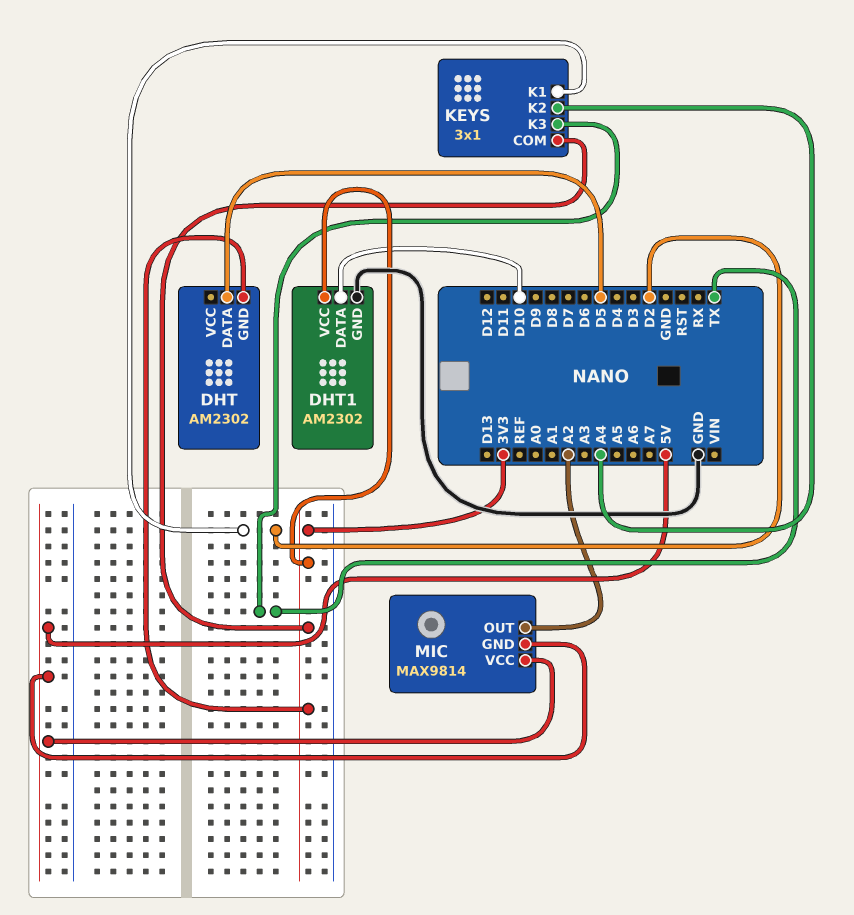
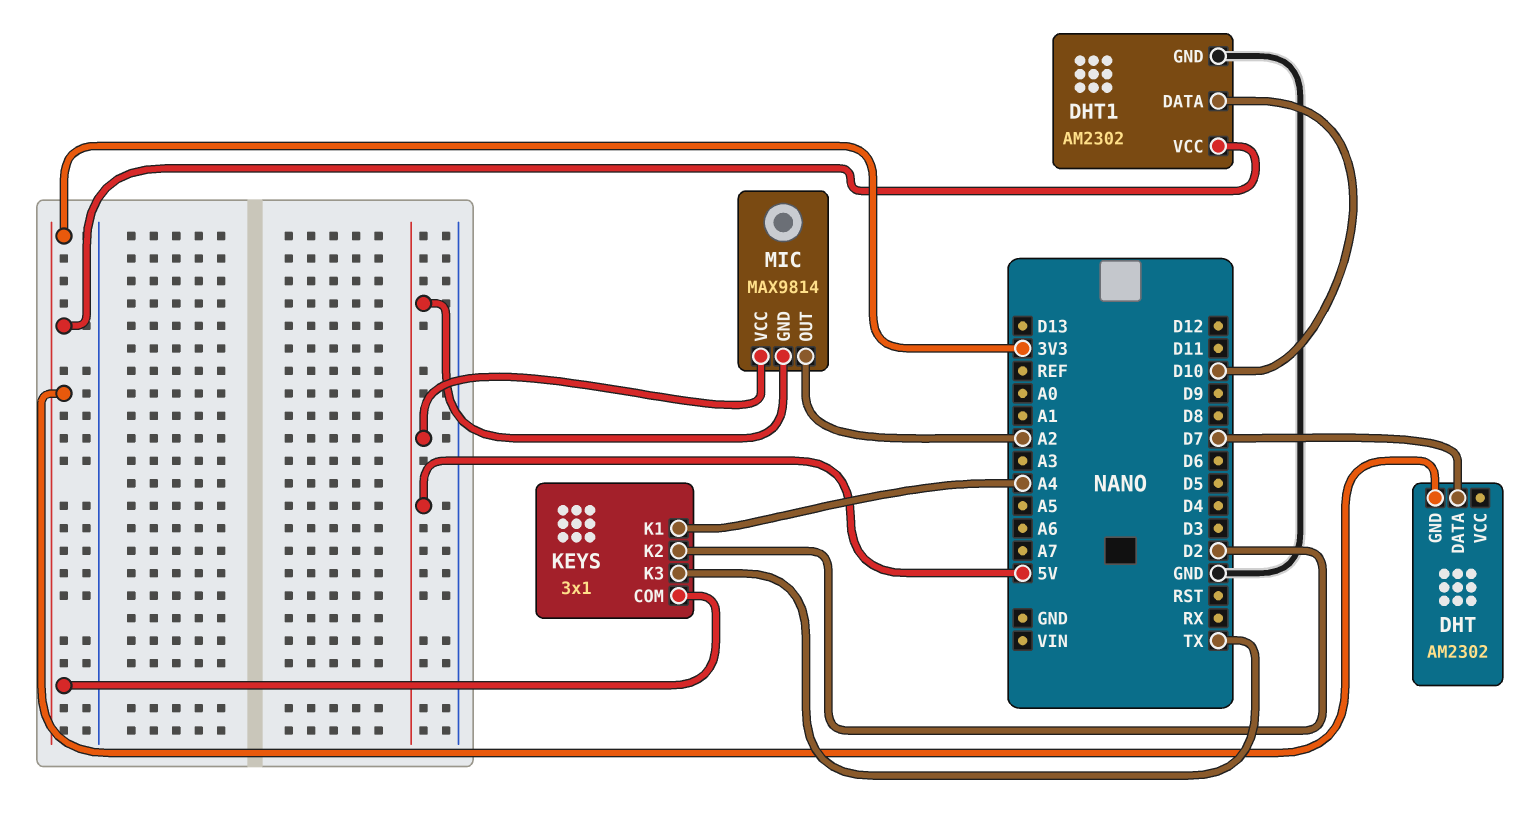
DHT pin DATA: D5 -> D7
KEYS pin K1: D2 -> A4
KEYS pin K2: A4 -> D2

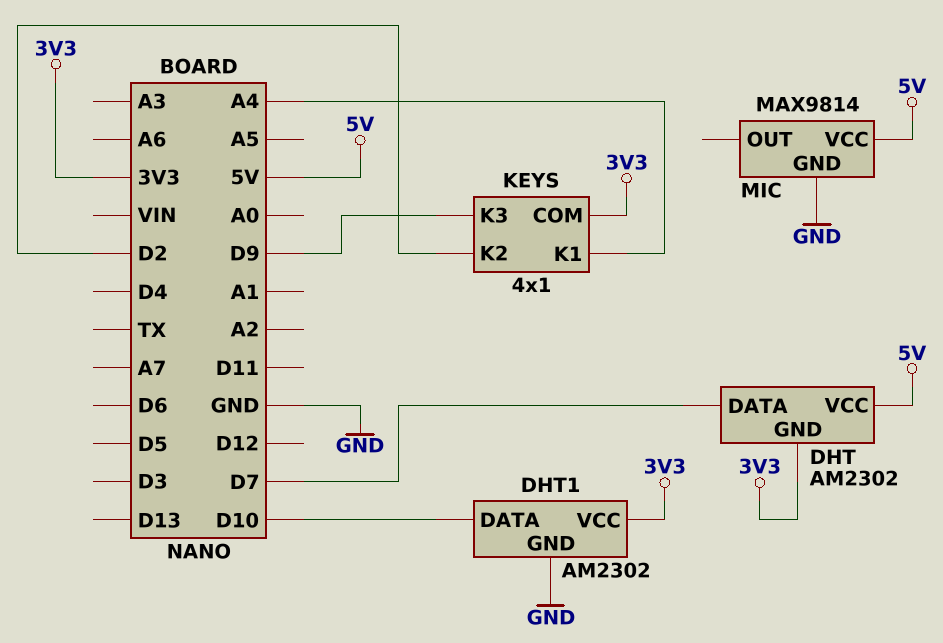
DHT pin VCC: none -> 5V
KEYS: 3x1 -> 4x1
KEYS pin K3: TX -> D9
MIC pin GND: 5V -> GND
MIC pin OUT: A2 -> none

